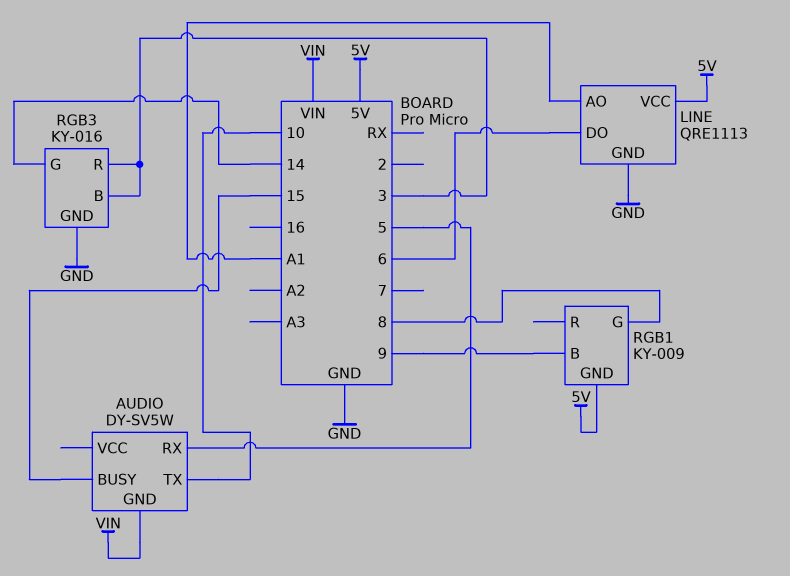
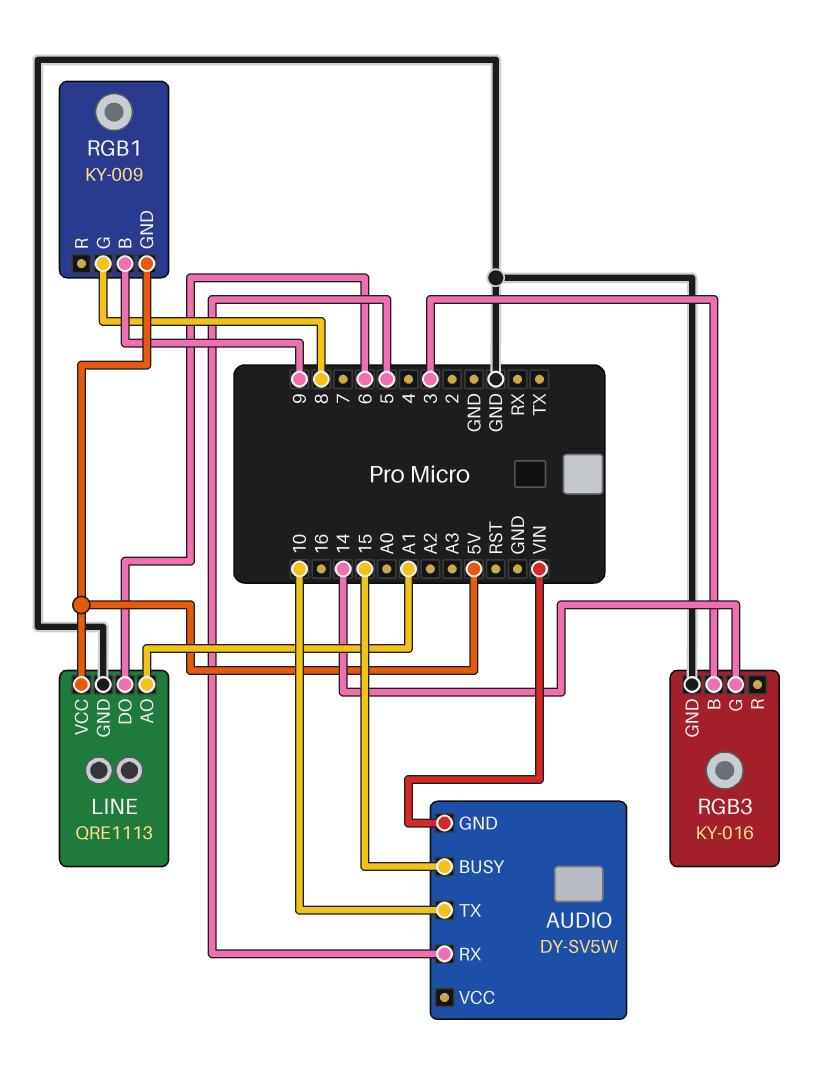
RGB3 pin R: 3 -> none

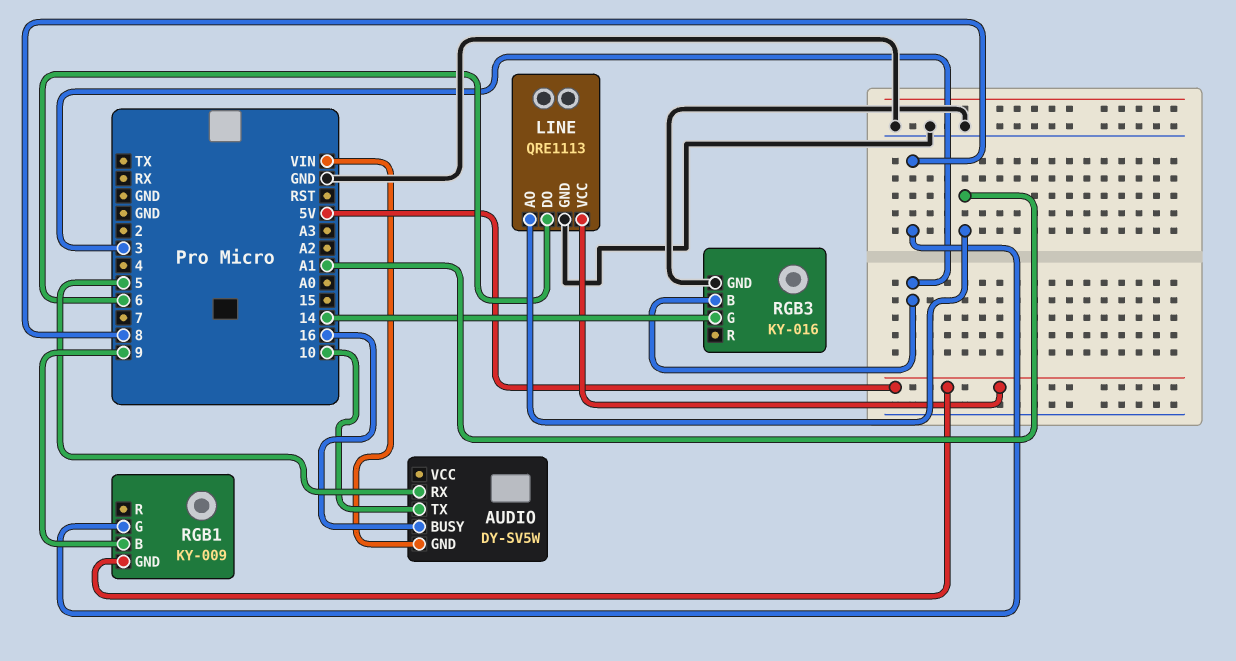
AUDIO pin BUSY: 15 -> 16

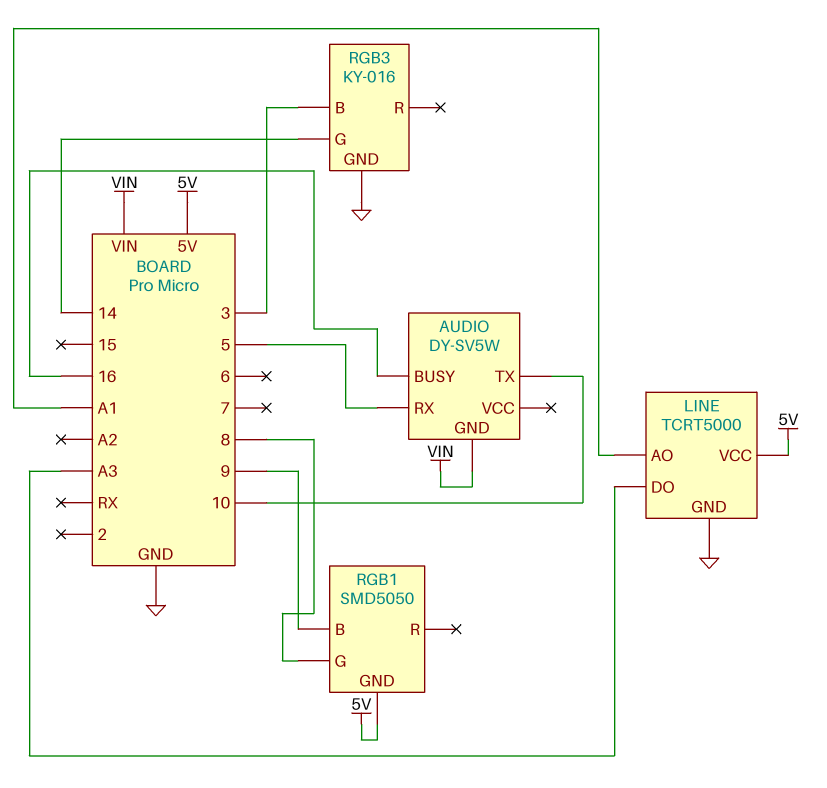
LINE: QRE1113 -> TCRT5000
LINE pin DO: 6 -> A3
RGB1: KY-009 -> SMD5050

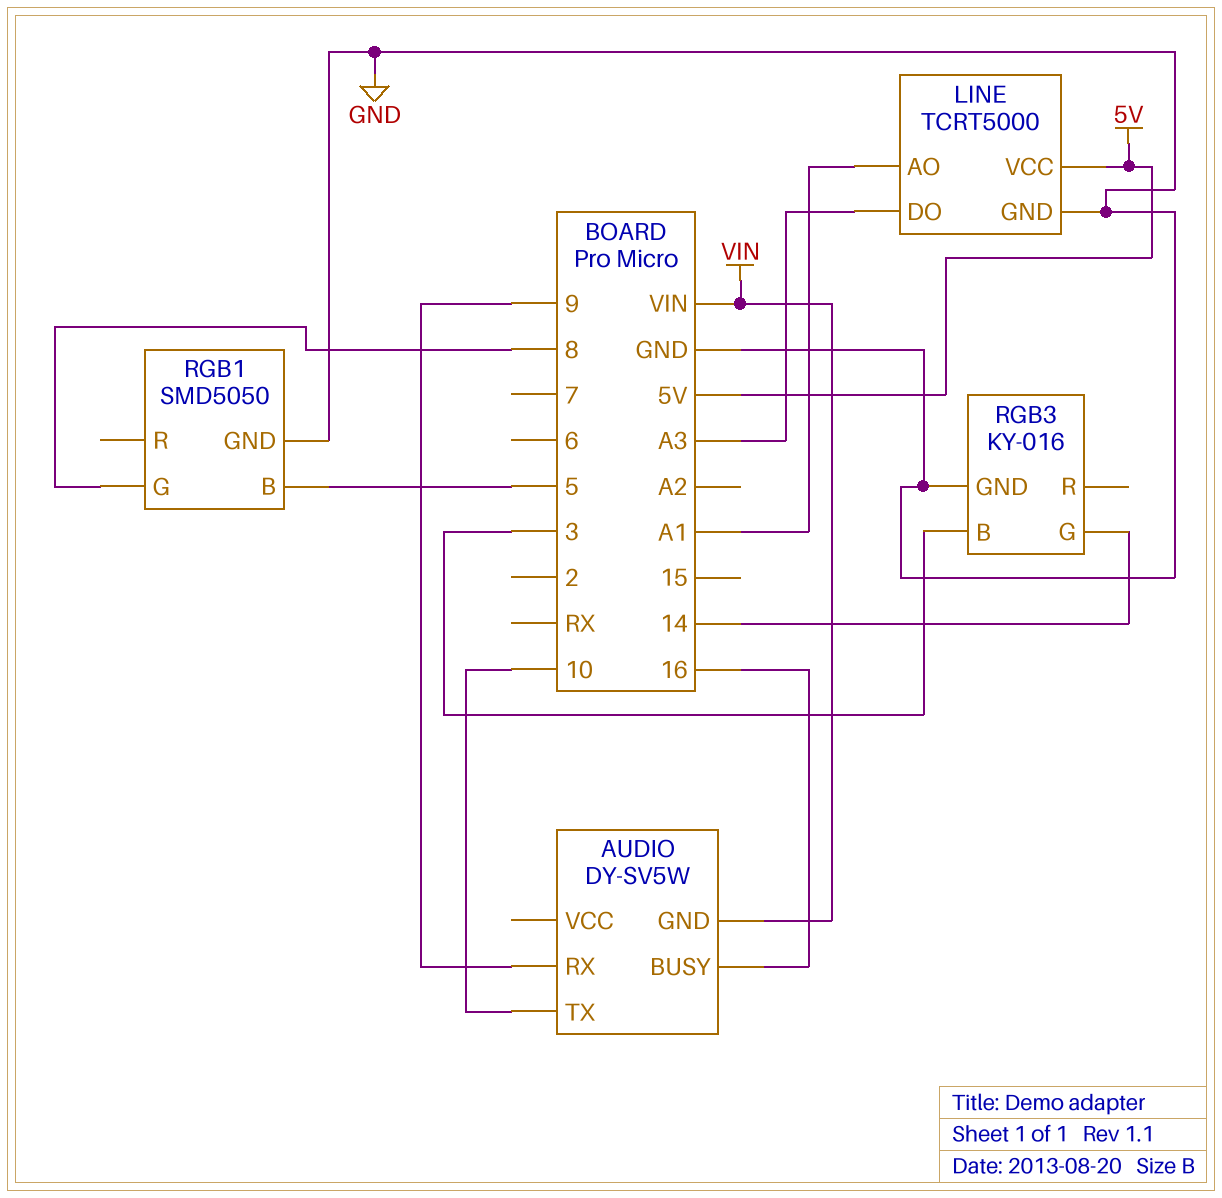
AUDIO pin RX: 5 -> 9
RGB1 pin B: 9 -> 5
RGB1 pin GND: 5V -> GND

